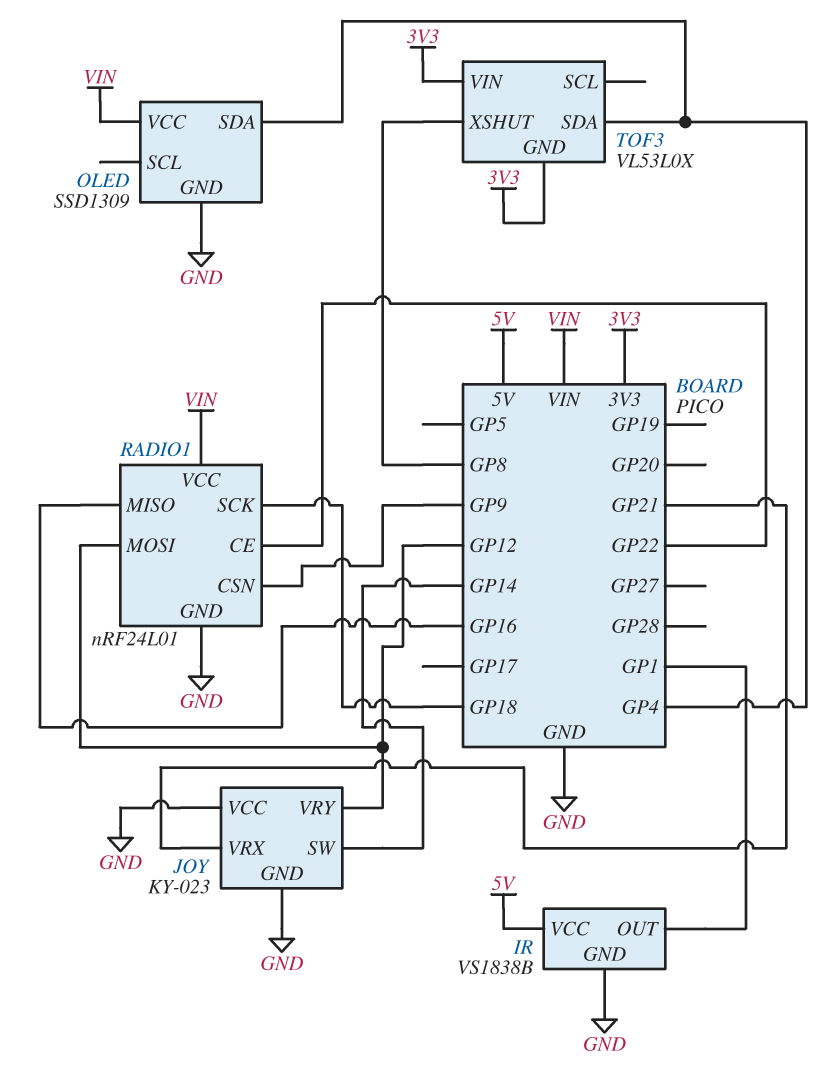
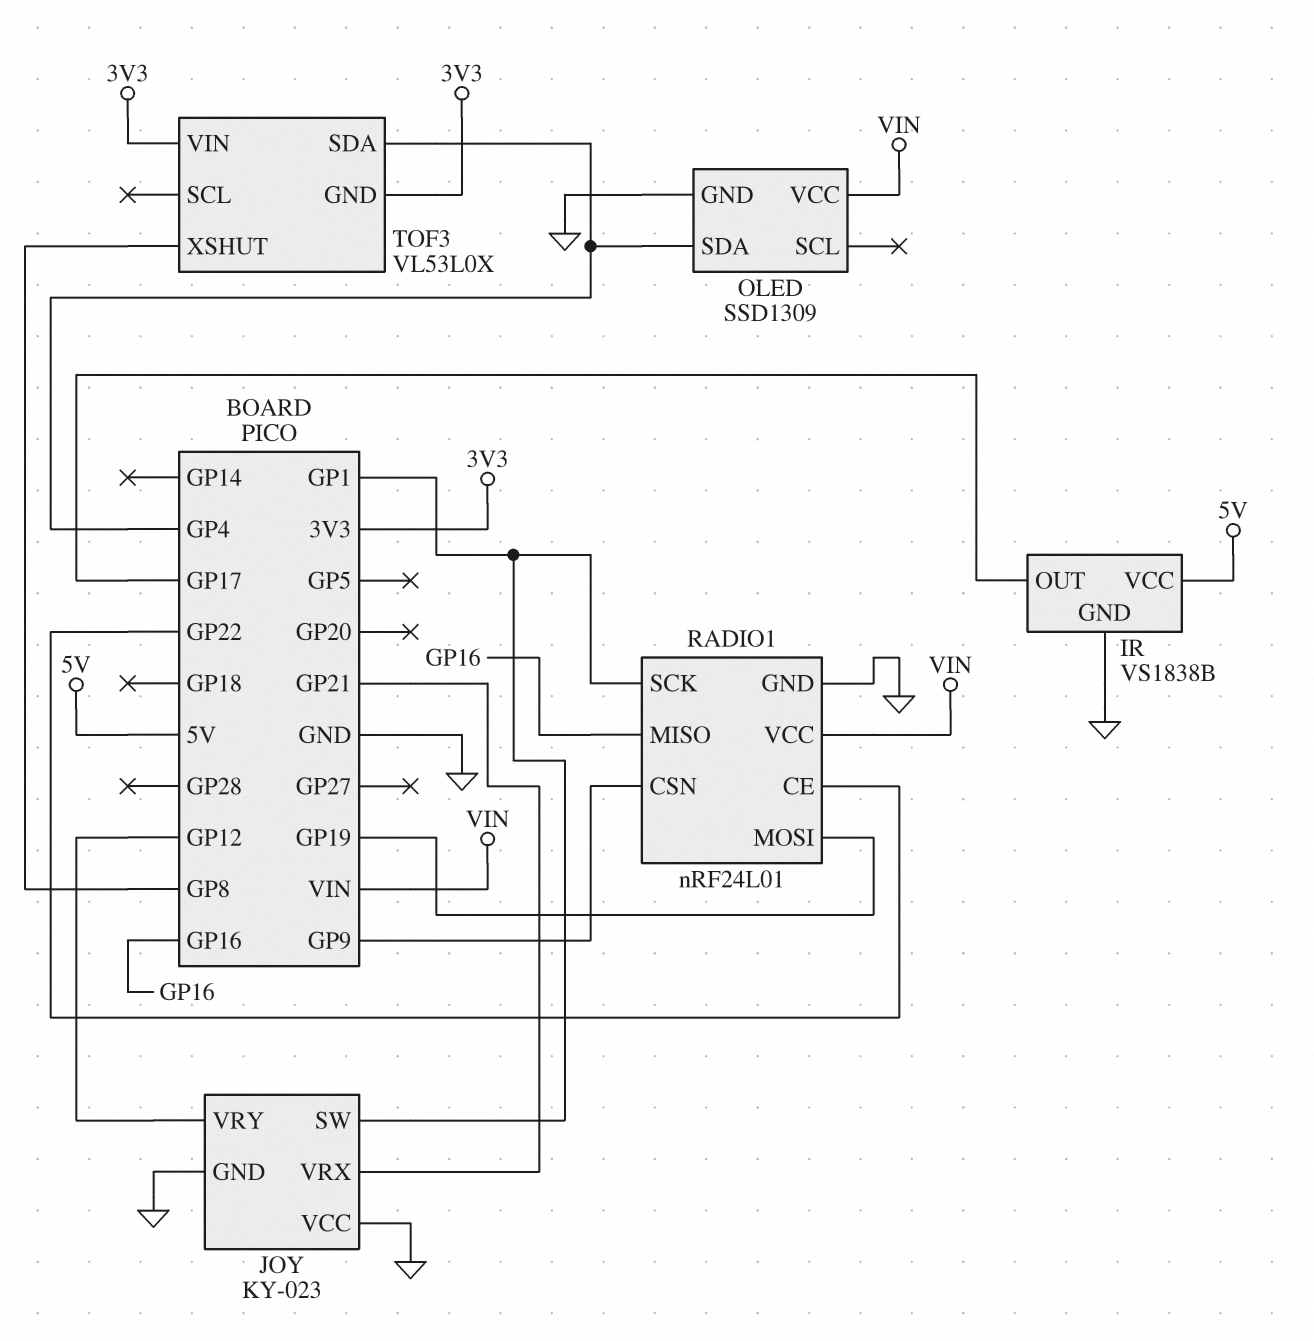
IR pin OUT: GP1 -> GP17
JOY pin SW: GP14 -> GP1
RADIO1 pin MOSI: GP12 -> GP19
RADIO1 pin SCK: GP18 -> GP1

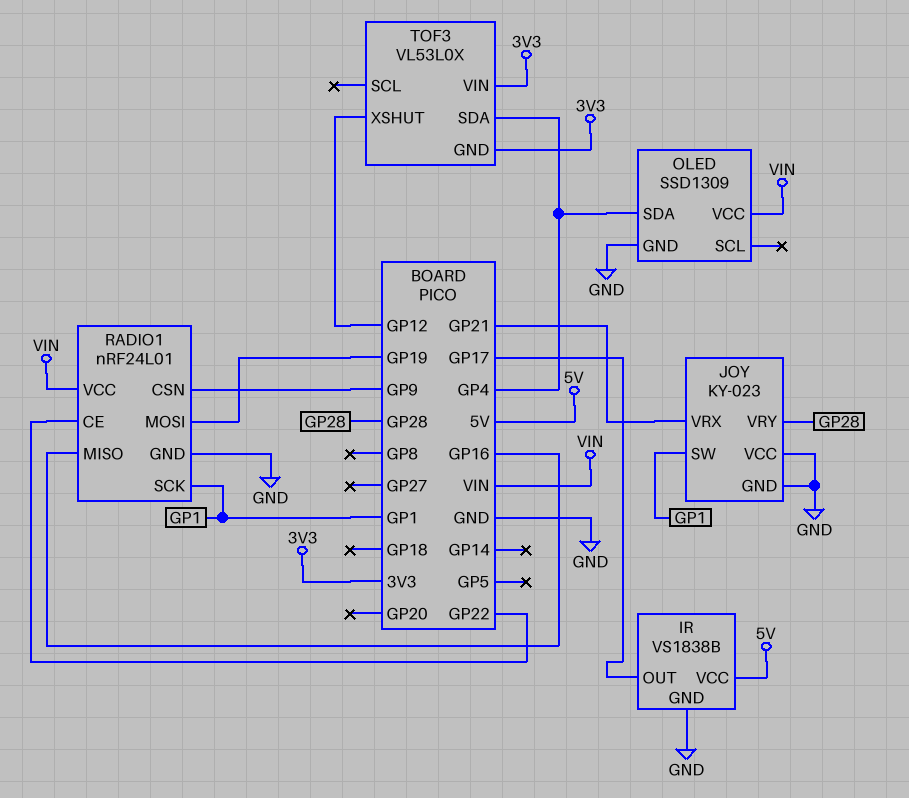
JOY pin VRY: GP12 -> GP28
TOF3 pin XSHUT: GP8 -> GP12

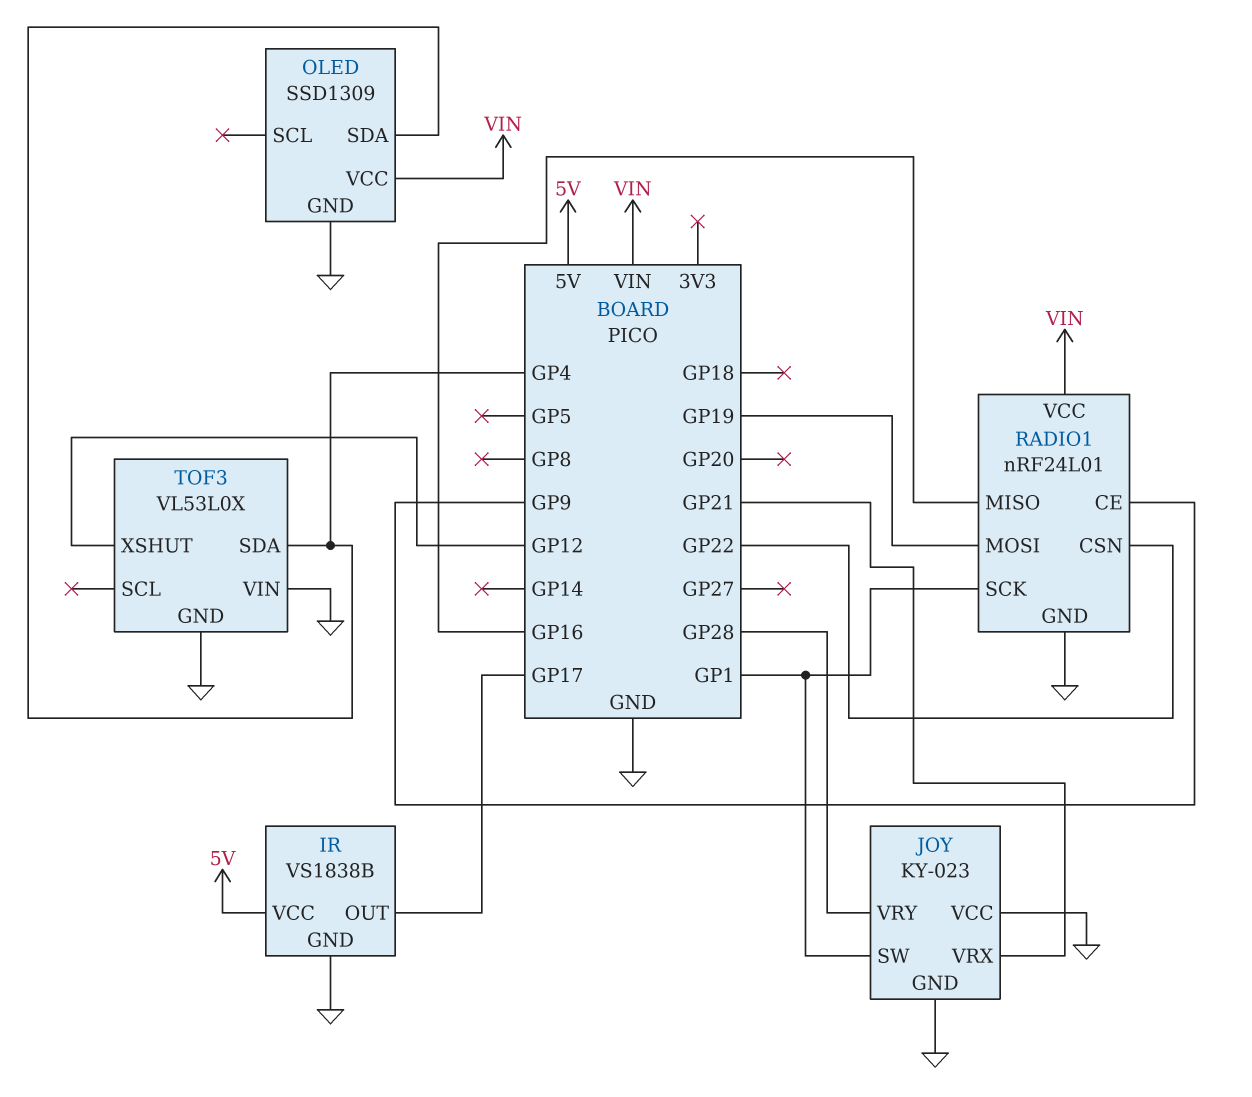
RADIO1 pin CE: GP22 -> GP9
RADIO1 pin CSN: GP9 -> GP22
TOF3 pin GND: 3V3 -> GND
TOF3 pin VIN: 3V3 -> GND

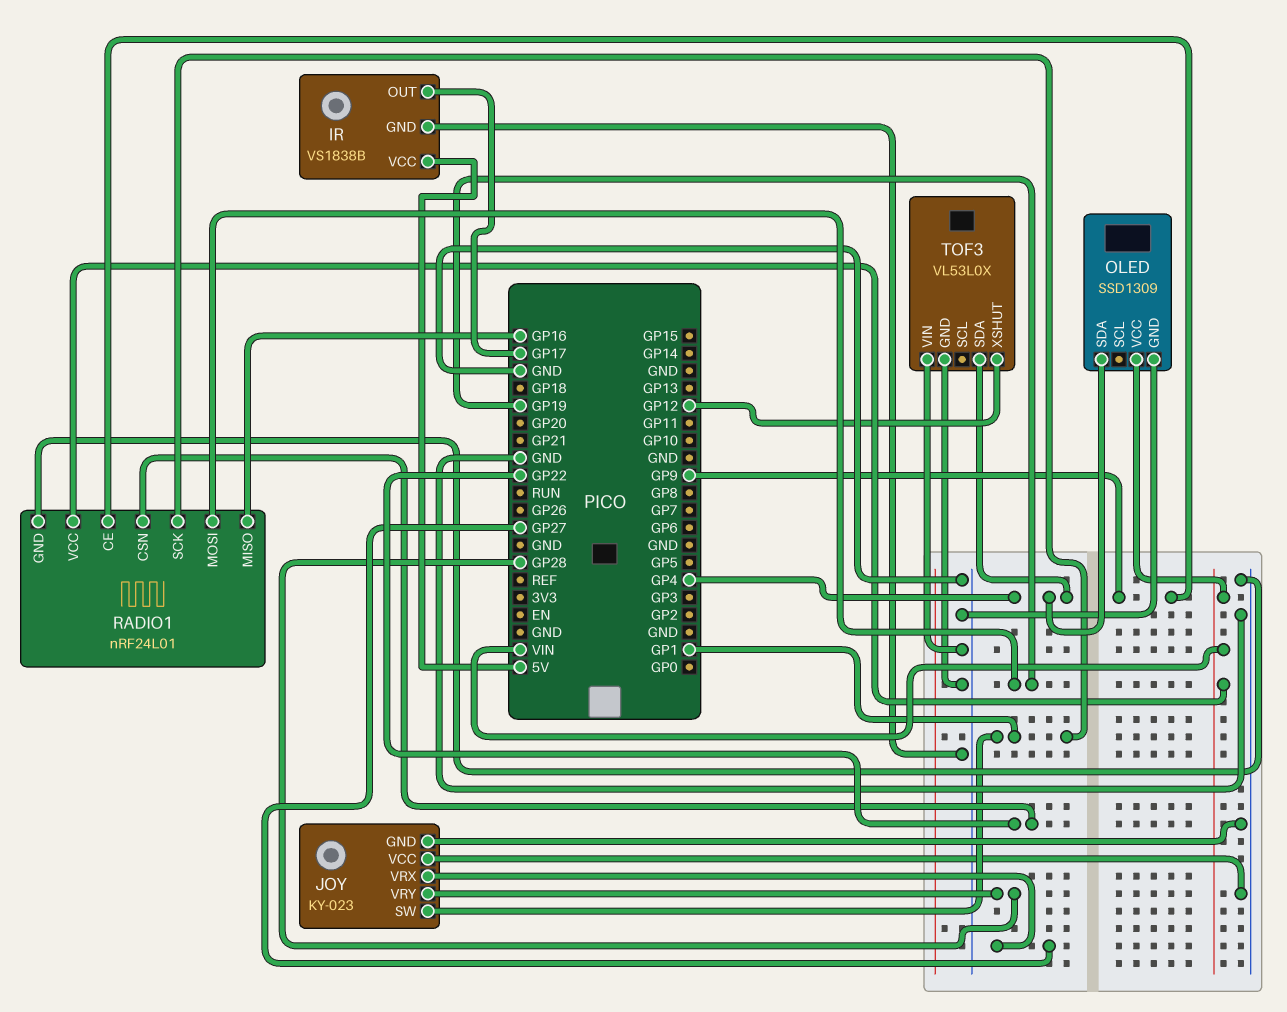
JOY pin VRX: GP21 -> GP27

